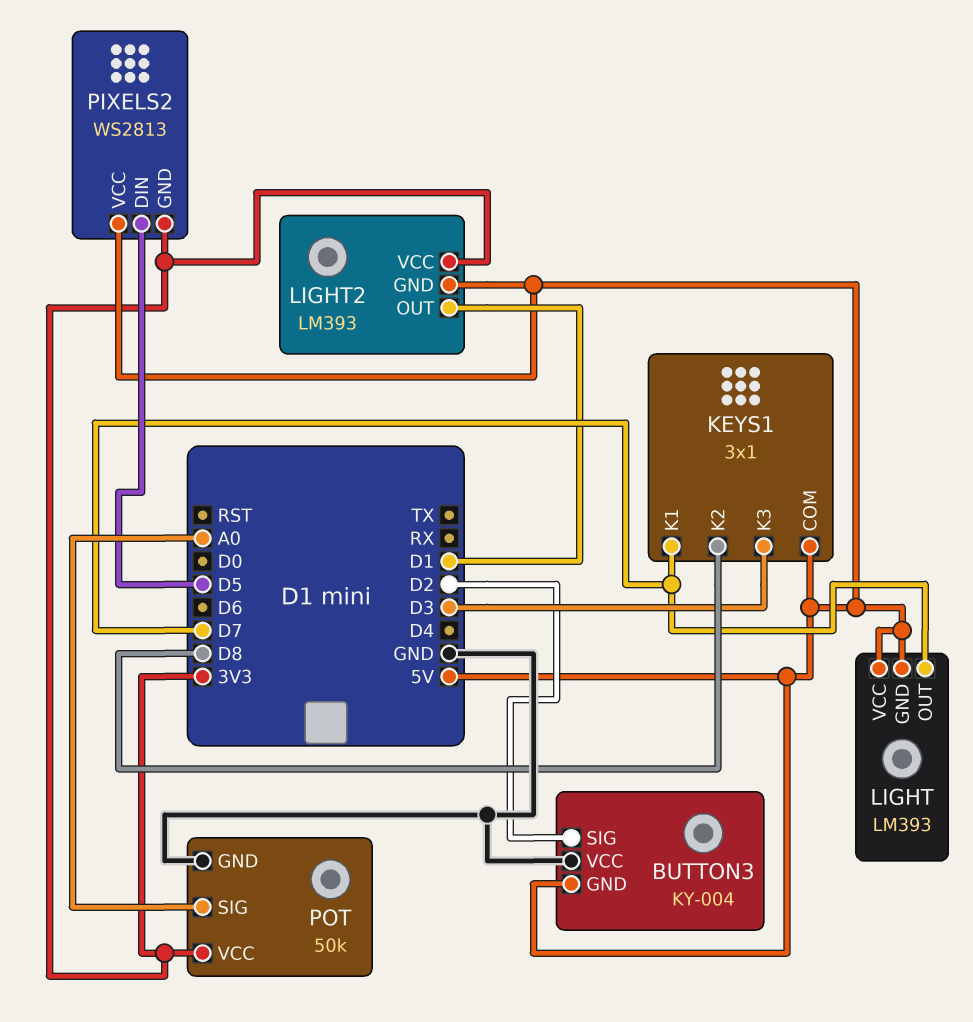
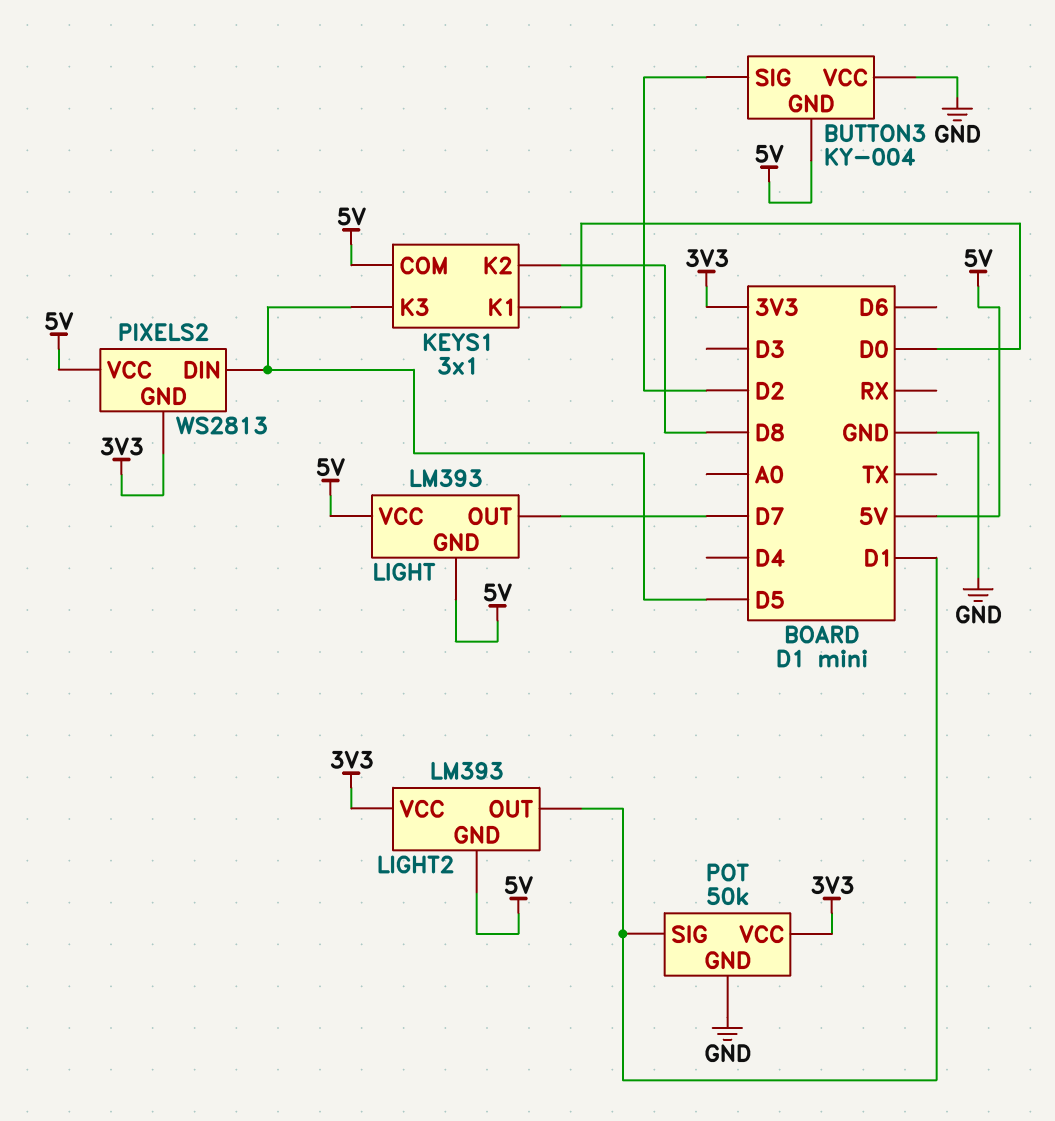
KEYS1 pin K1: D7 -> D0
KEYS1 pin K3: D3 -> D5
POT pin SIG: A0 -> D1

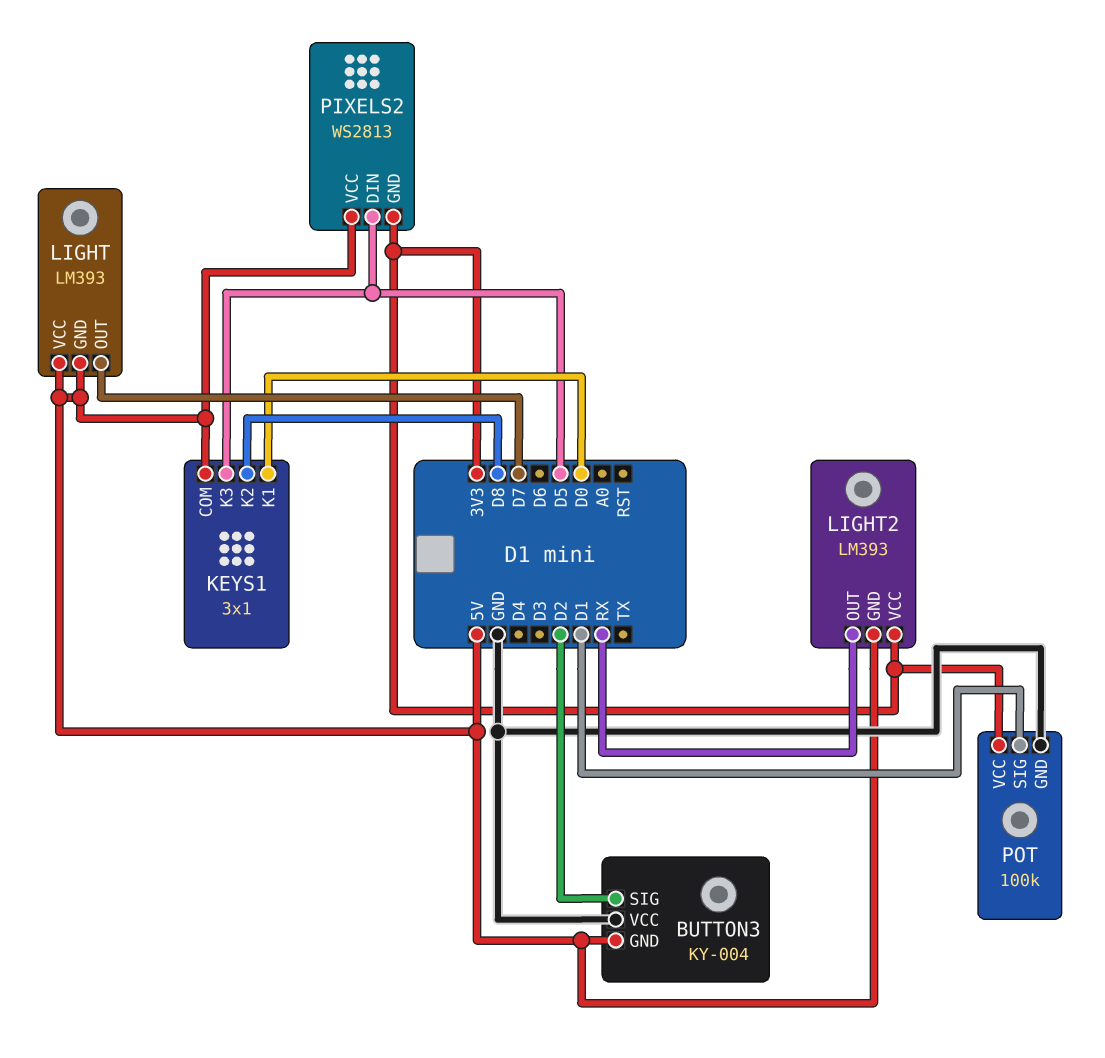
LIGHT2 pin OUT: D1 -> RX
POT: 50k -> 100k

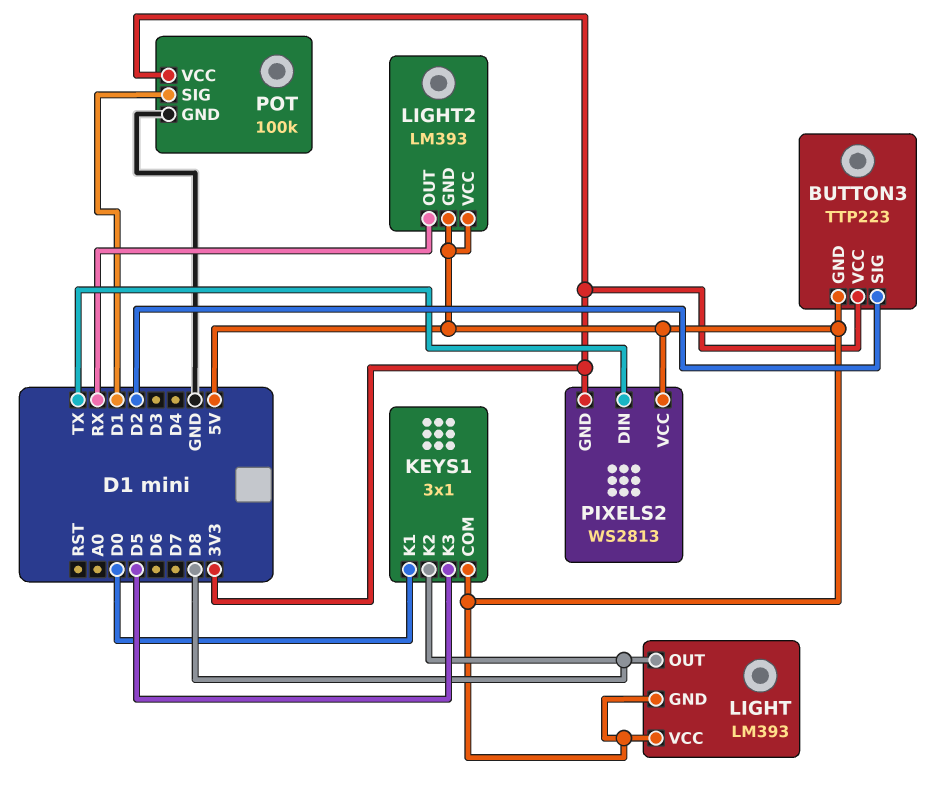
BUTTON3: KY-004 -> TTP223
BUTTON3 pin VCC: GND -> 3V3
LIGHT pin OUT: D7 -> D8
LIGHT2 pin VCC: 3V3 -> 5V
PIXELS2 pin DIN: D5 -> TX

